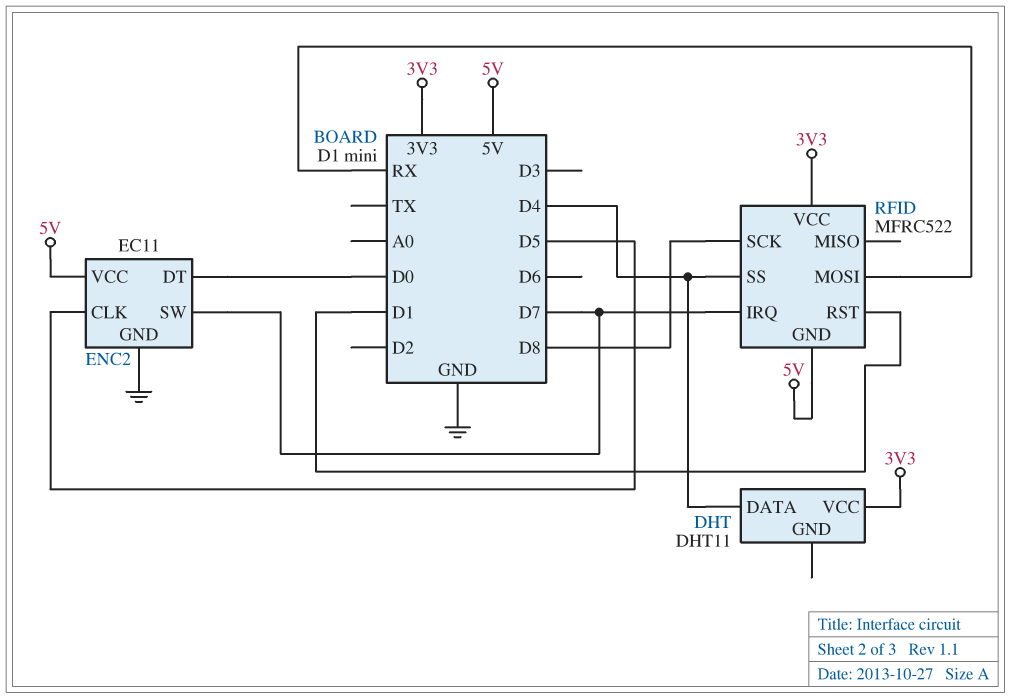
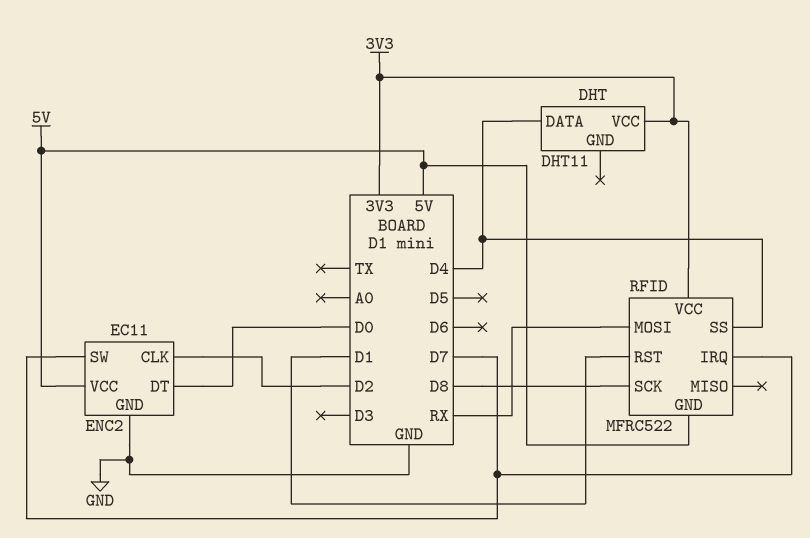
ENC2 pin CLK: D5 -> D2

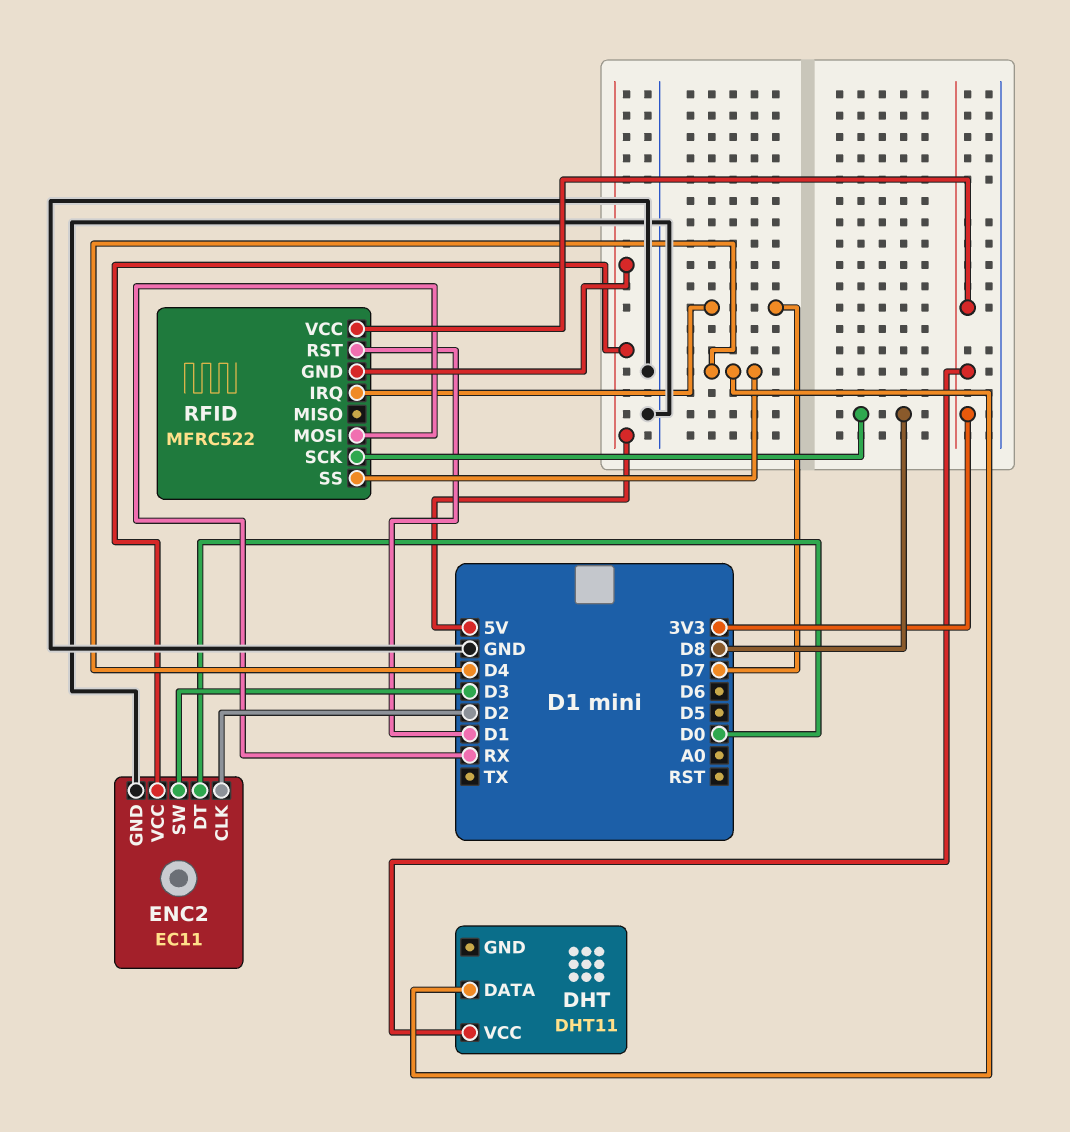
ENC2 pin SW: D7 -> D3

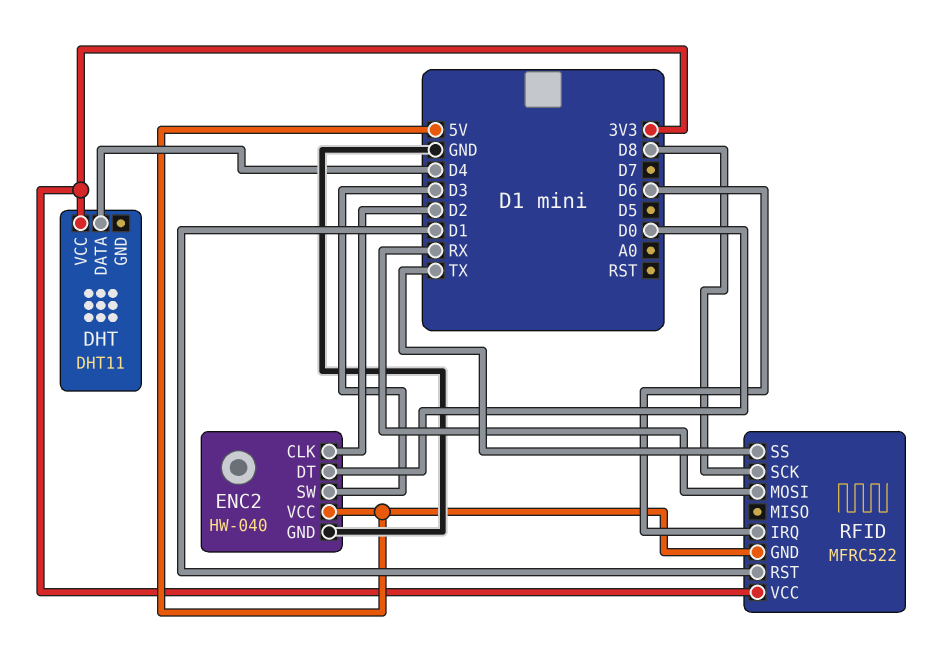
ENC2: EC11 -> HW-040
RFID pin IRQ: D7 -> D6
RFID pin SS: D4 -> TX

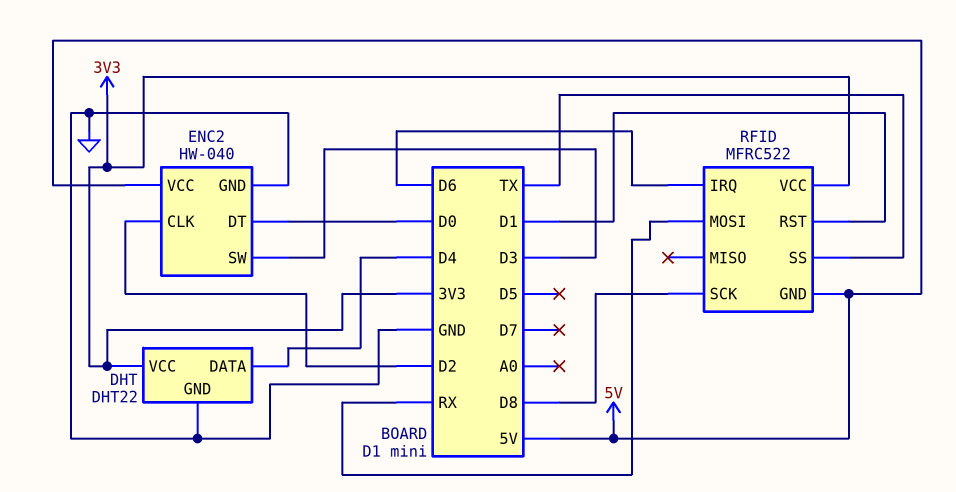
DHT: DHT11 -> DHT22
DHT pin GND: none -> GND

